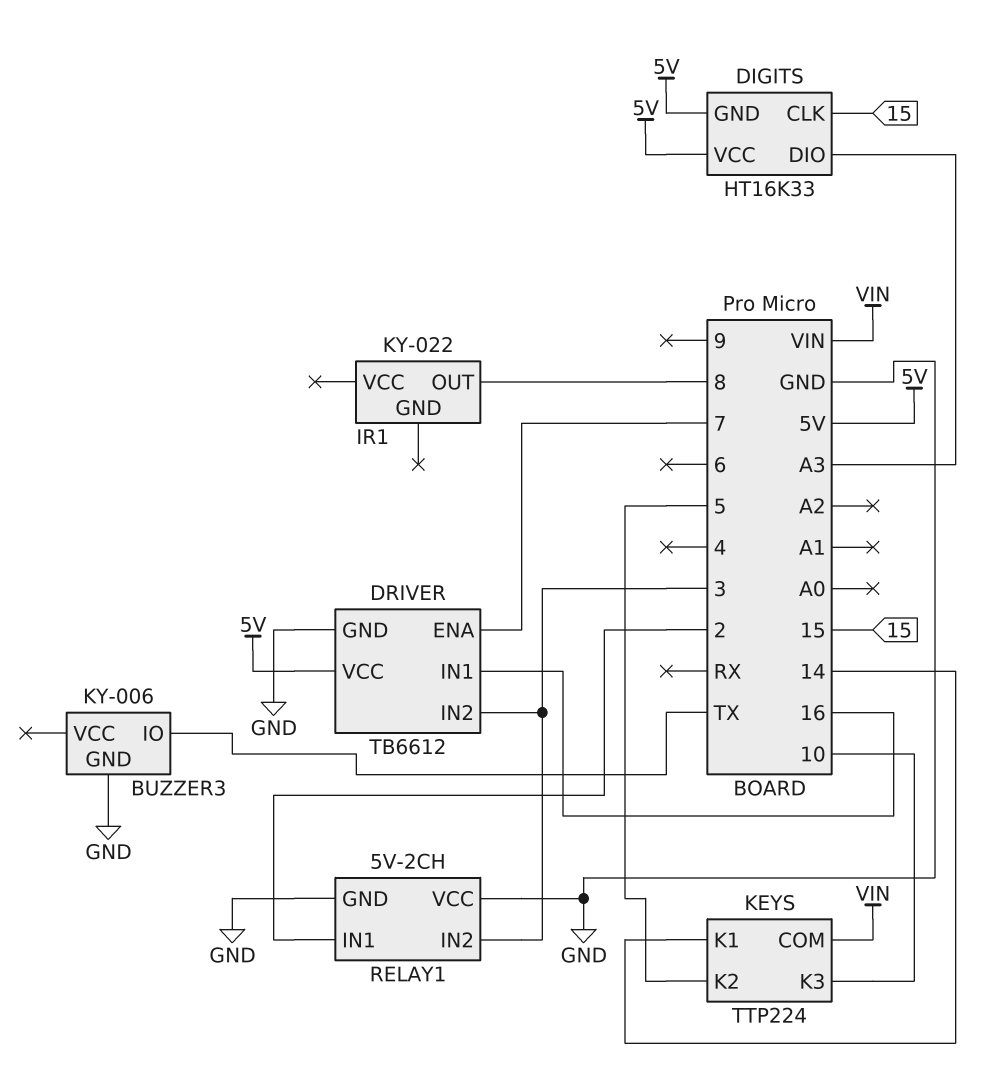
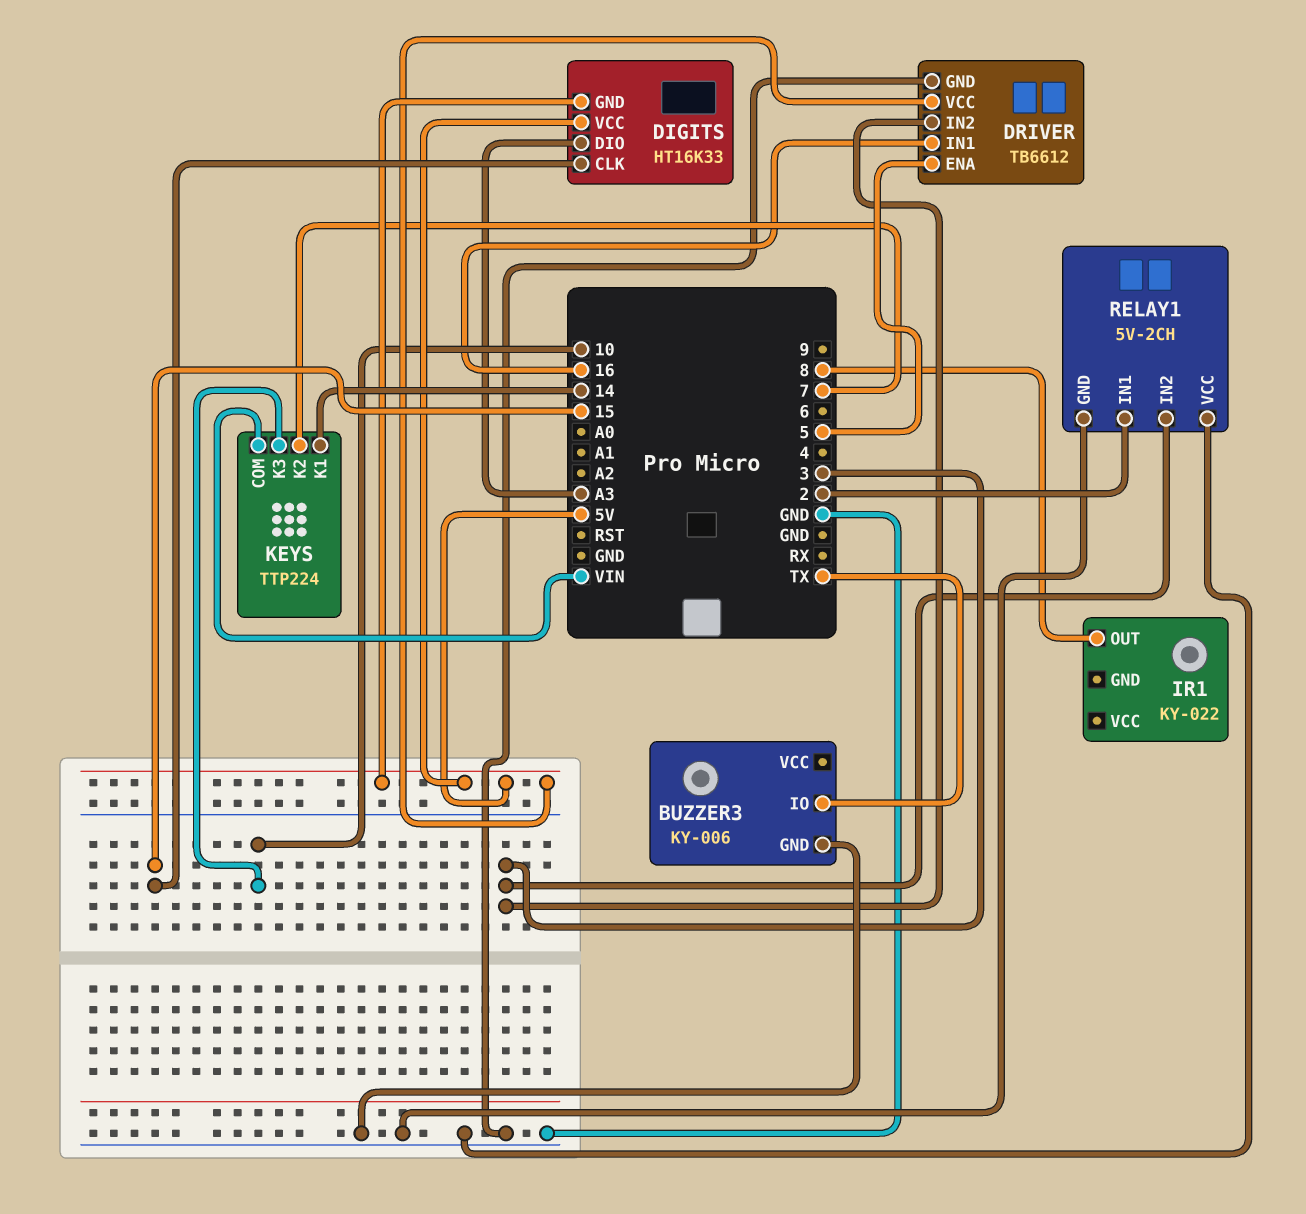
DRIVER pin ENA: 7 -> 5
KEYS pin K2: 5 -> 7

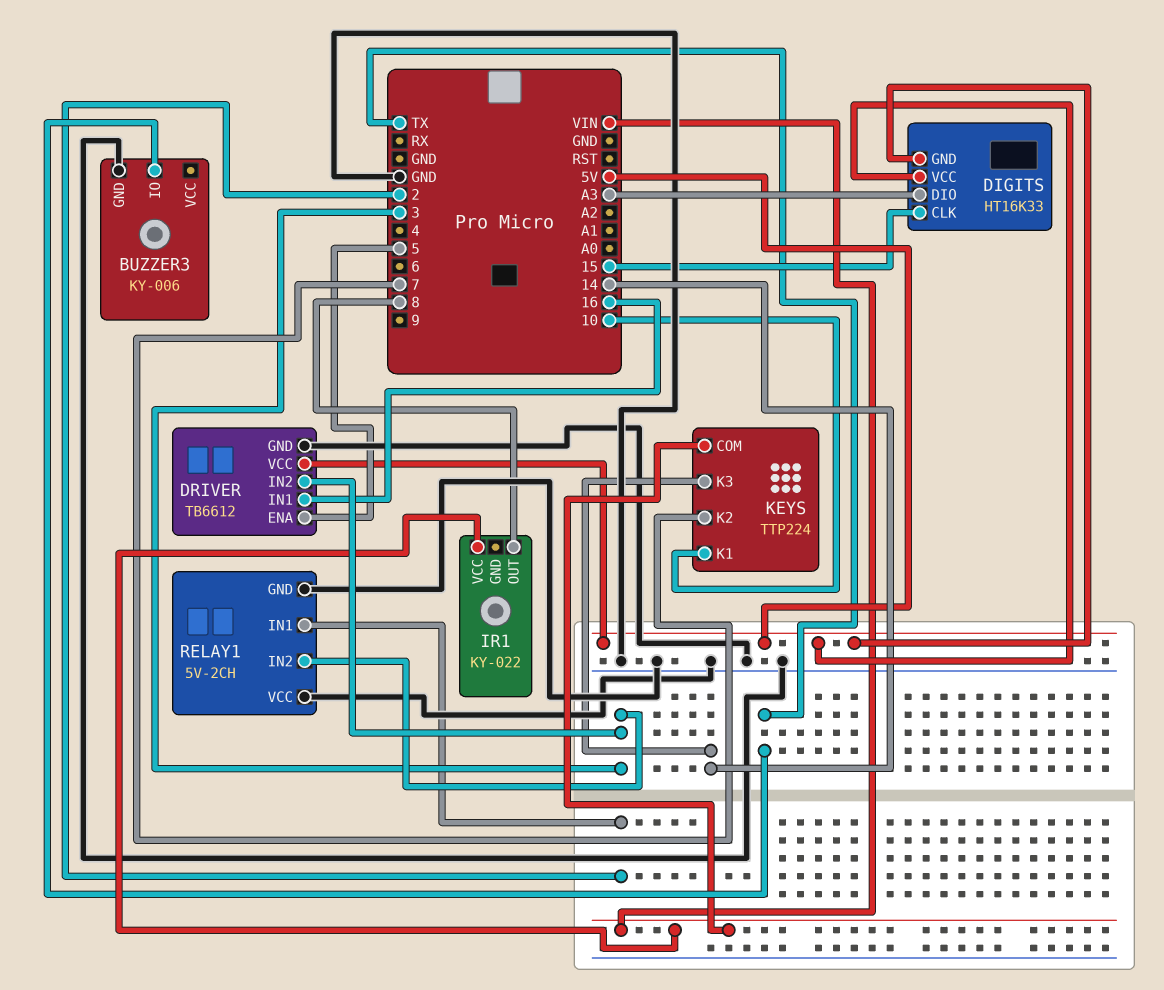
IR1 pin VCC: none -> VIN
KEYS pin K1: 14 -> 10
KEYS pin K3: 10 -> 14

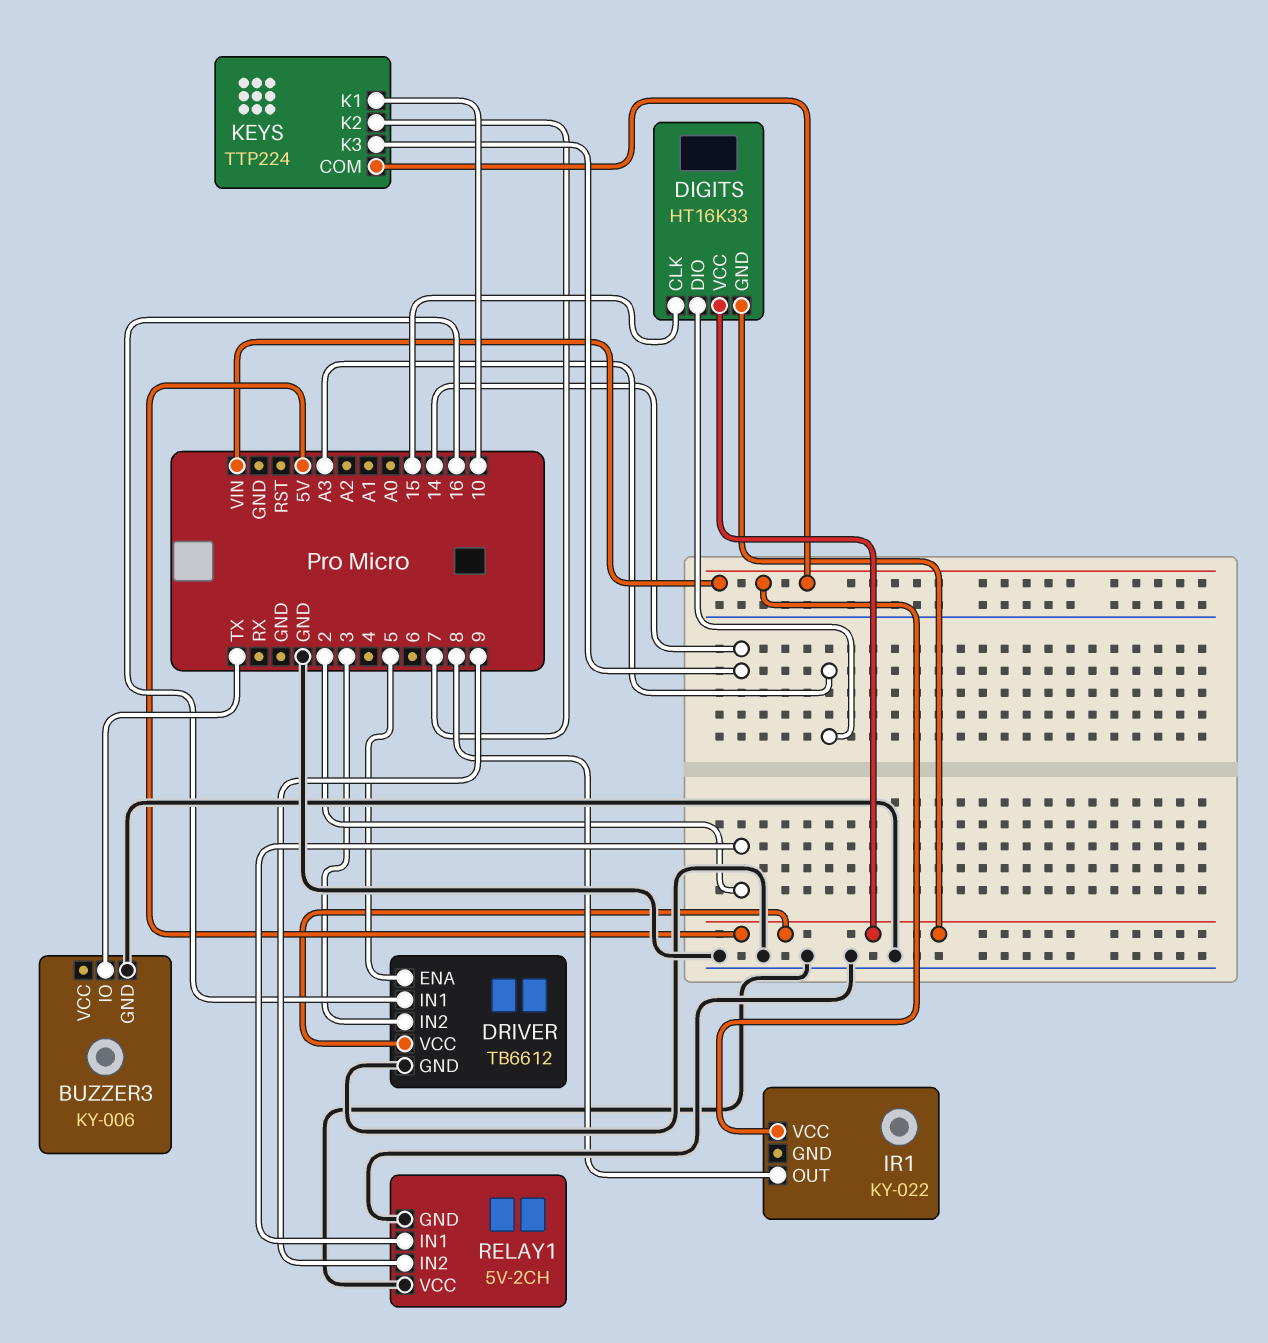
RELAY1 pin IN2: 3 -> 9

